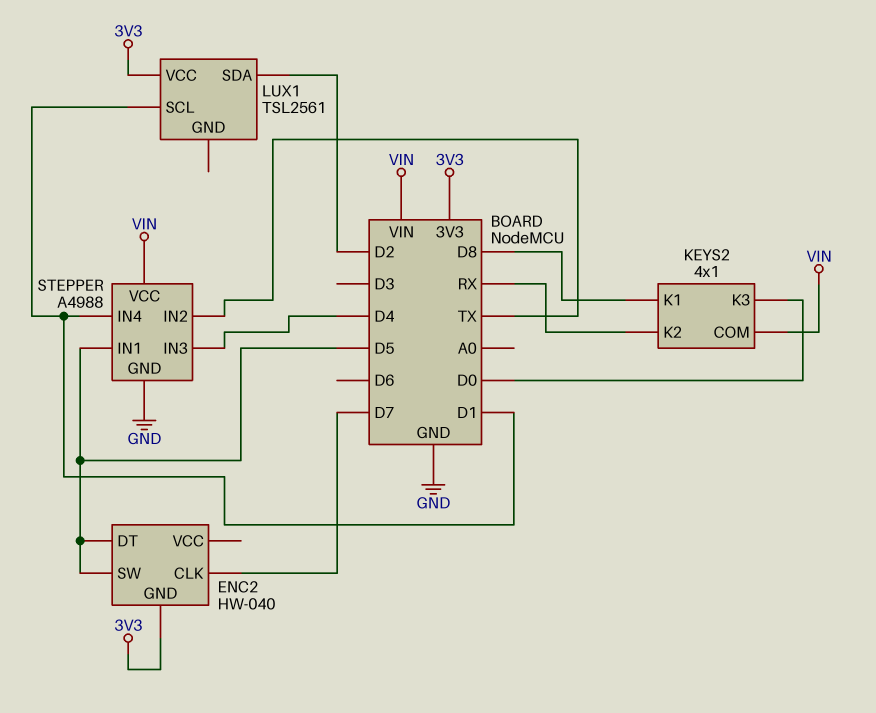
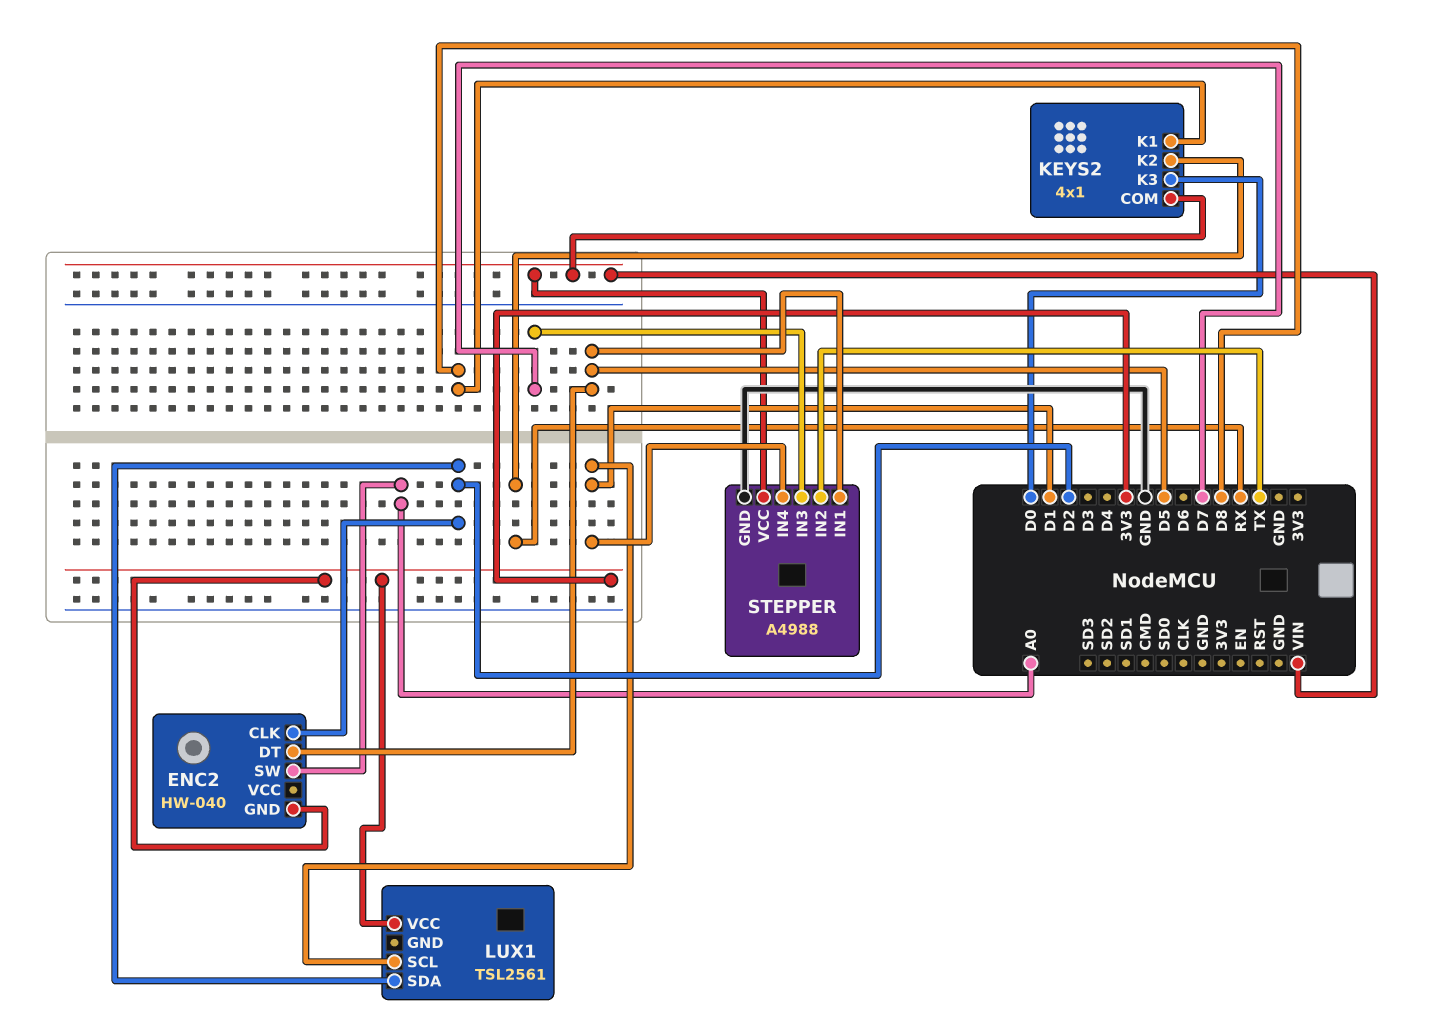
ENC2 pin CLK: D7 -> D2
ENC2 pin SW: D5 -> A0
STEPPER pin IN3: D4 -> D7

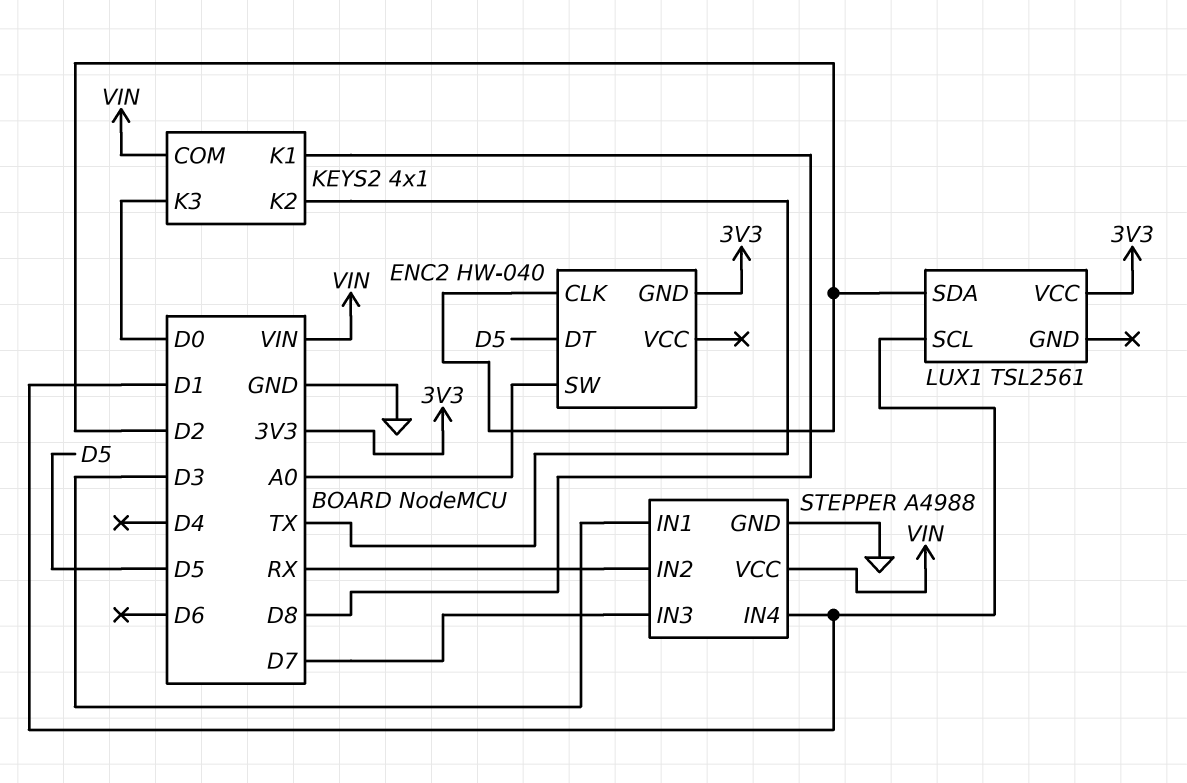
KEYS2 pin K2: RX -> TX
STEPPER pin IN1: D5 -> D3
STEPPER pin IN2: TX -> RX

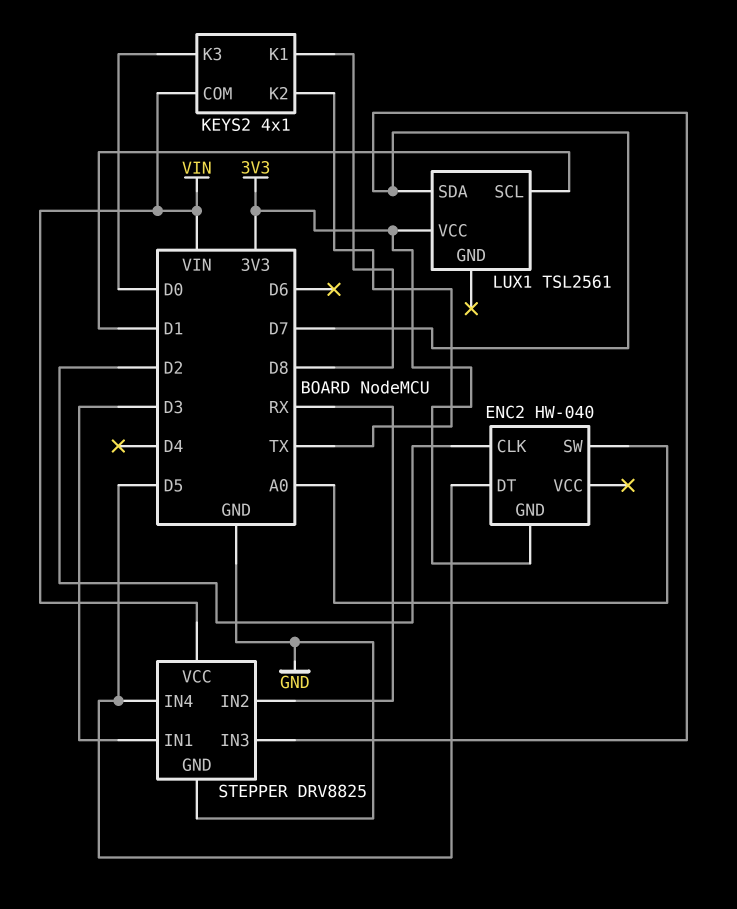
LUX1 pin SDA: D2 -> D7
STEPPER: A4988 -> DRV8825
STEPPER pin IN4: D1 -> D5

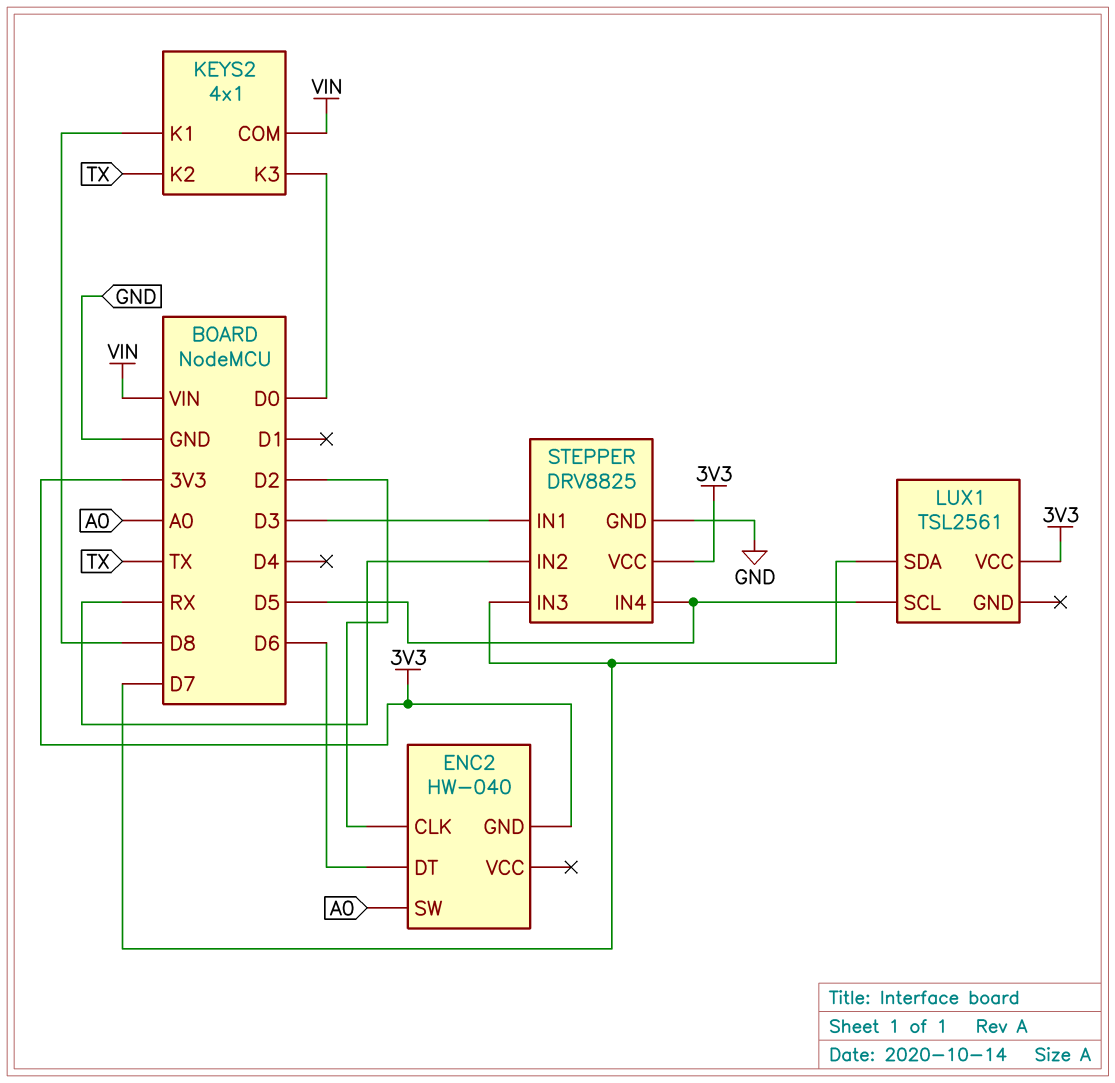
ENC2 pin DT: D5 -> D6
LUX1 pin SCL: D1 -> D5
STEPPER pin VCC: VIN -> 3V3

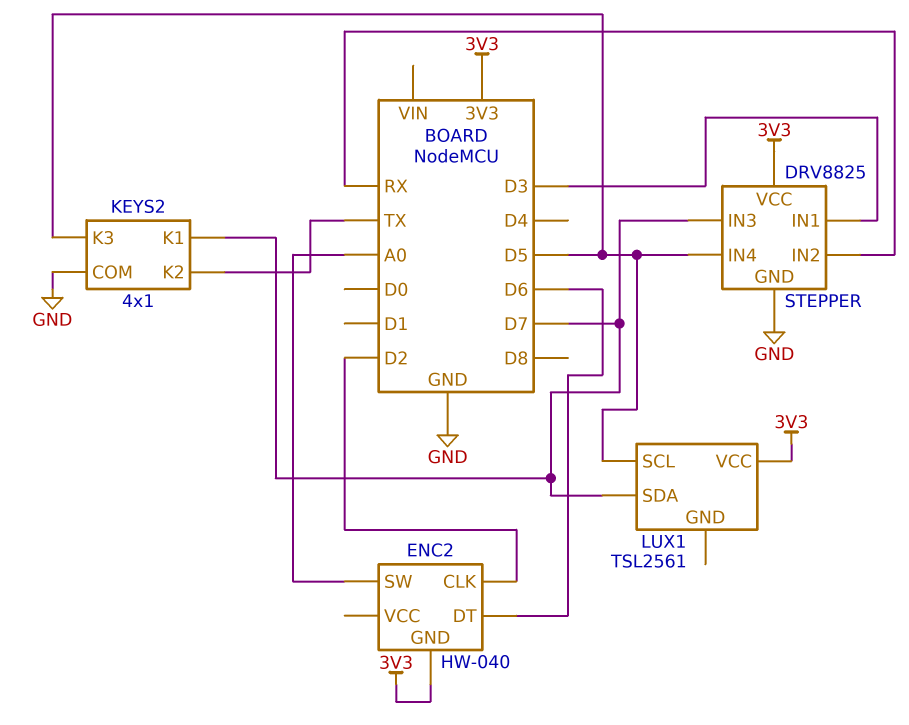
KEYS2 pin COM: VIN -> GND
KEYS2 pin K1: D8 -> D7
KEYS2 pin K3: D0 -> D5

